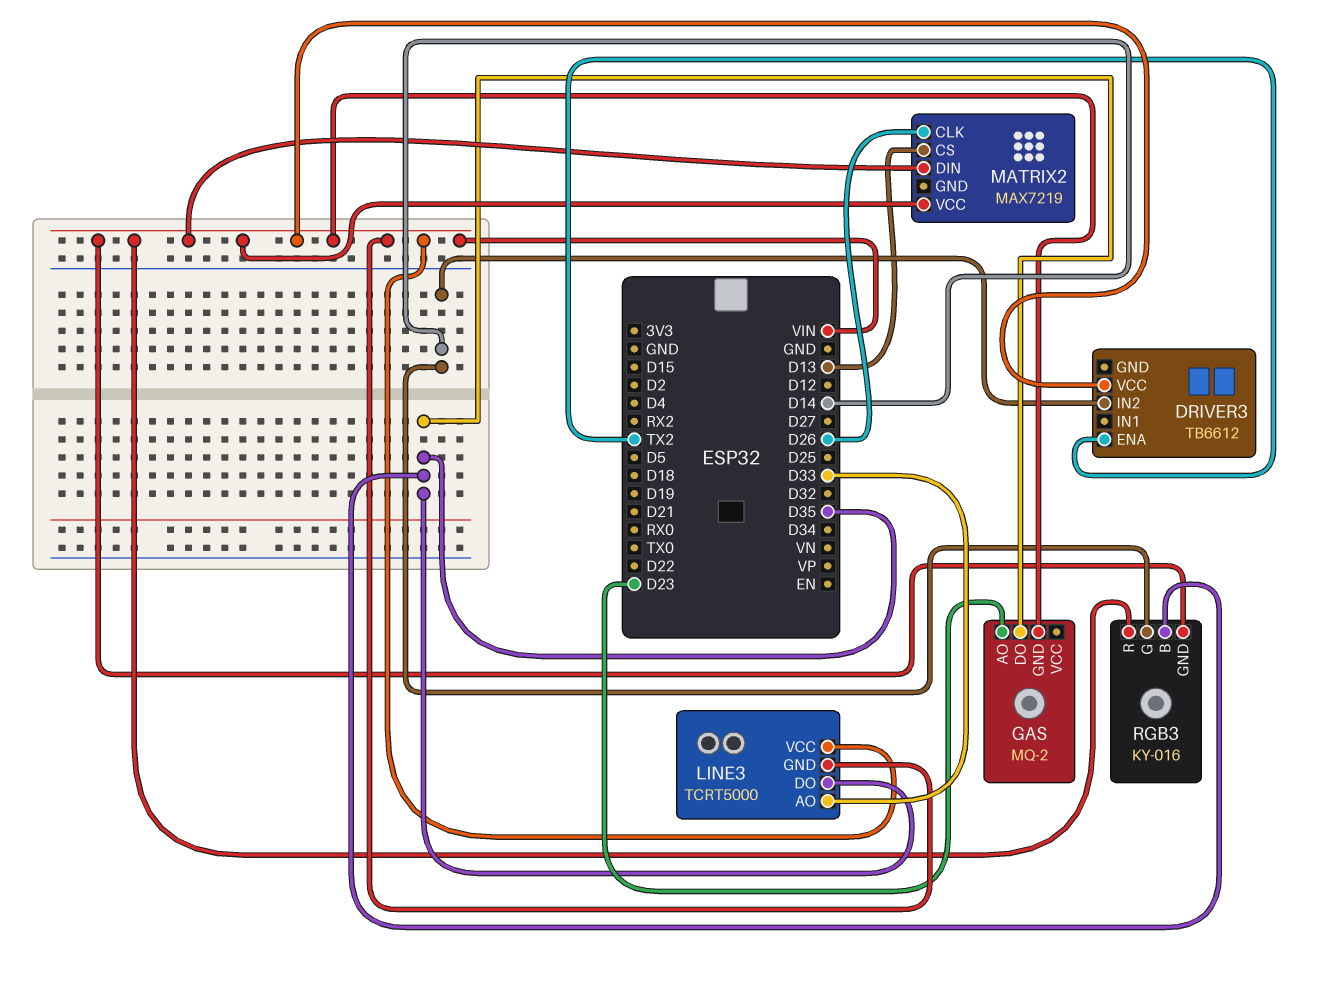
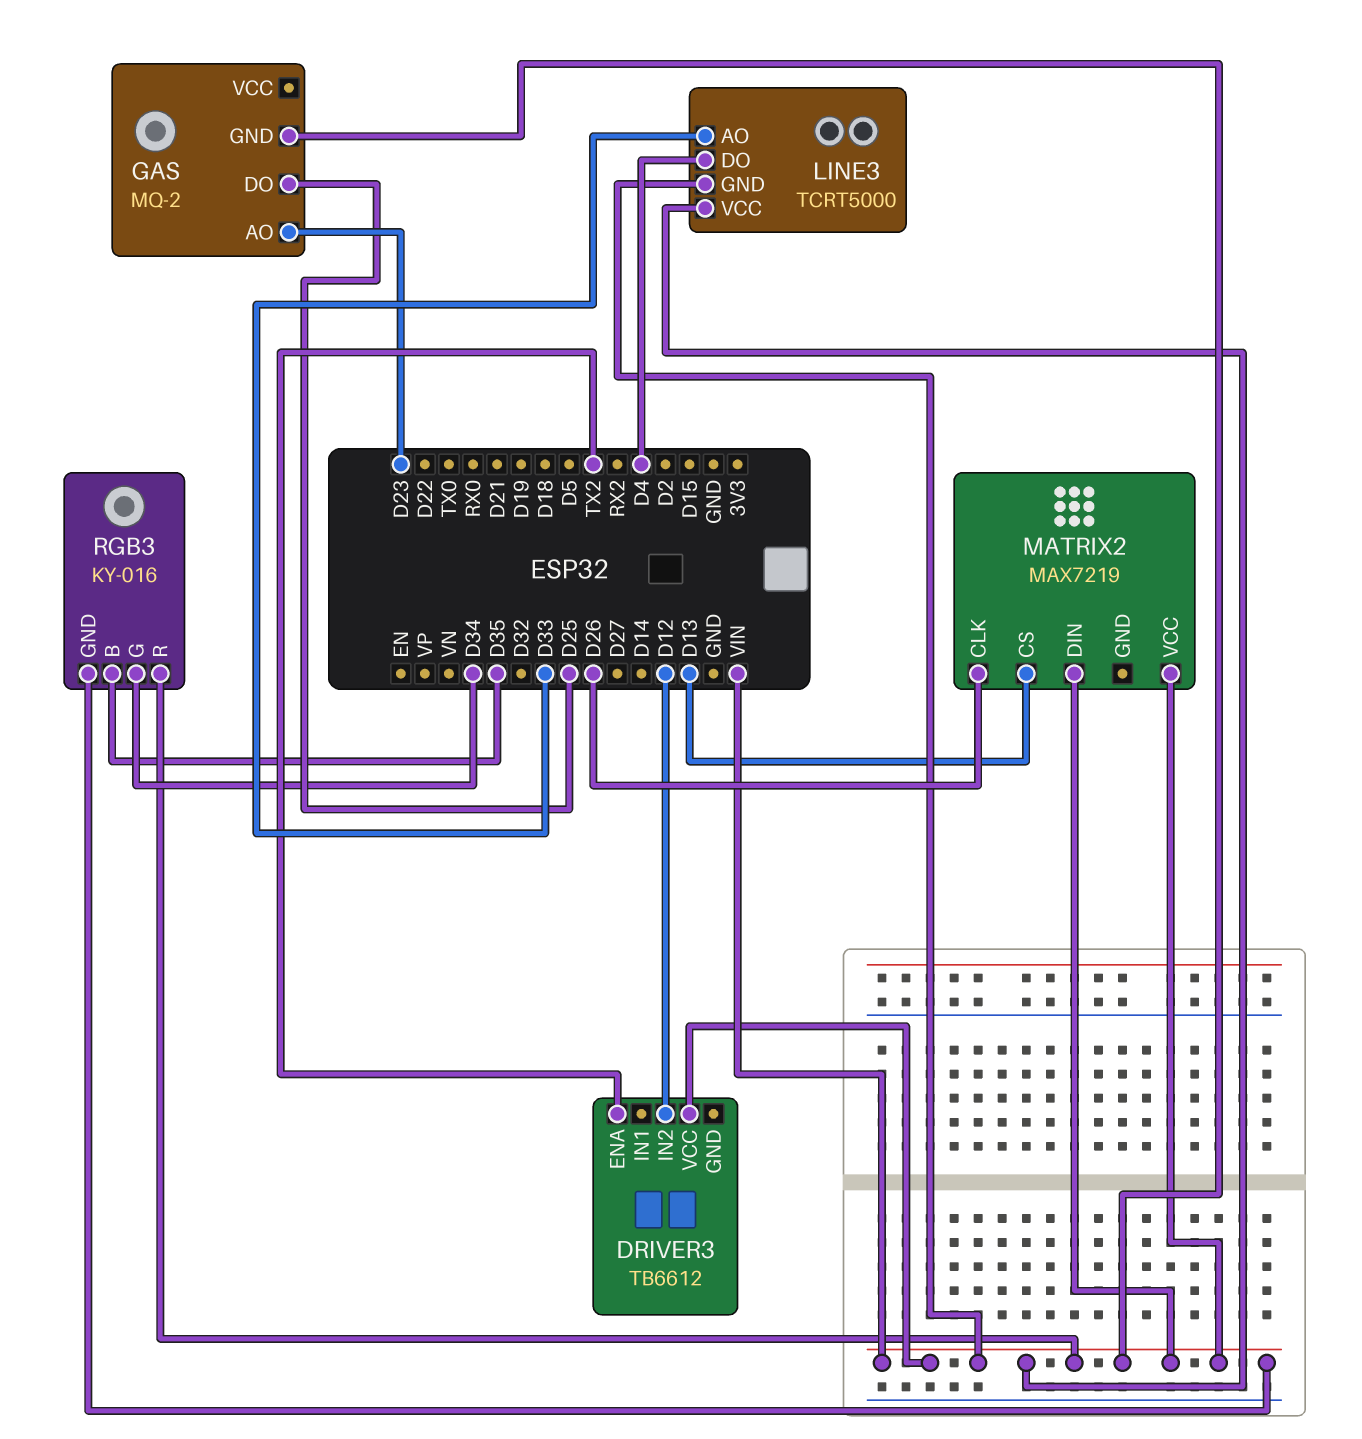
DRIVER3 pin IN2: D14 -> D12
GAS pin DO: D35 -> D25
LINE3 pin DO: D35 -> D4
RGB3 pin G: D14 -> D34

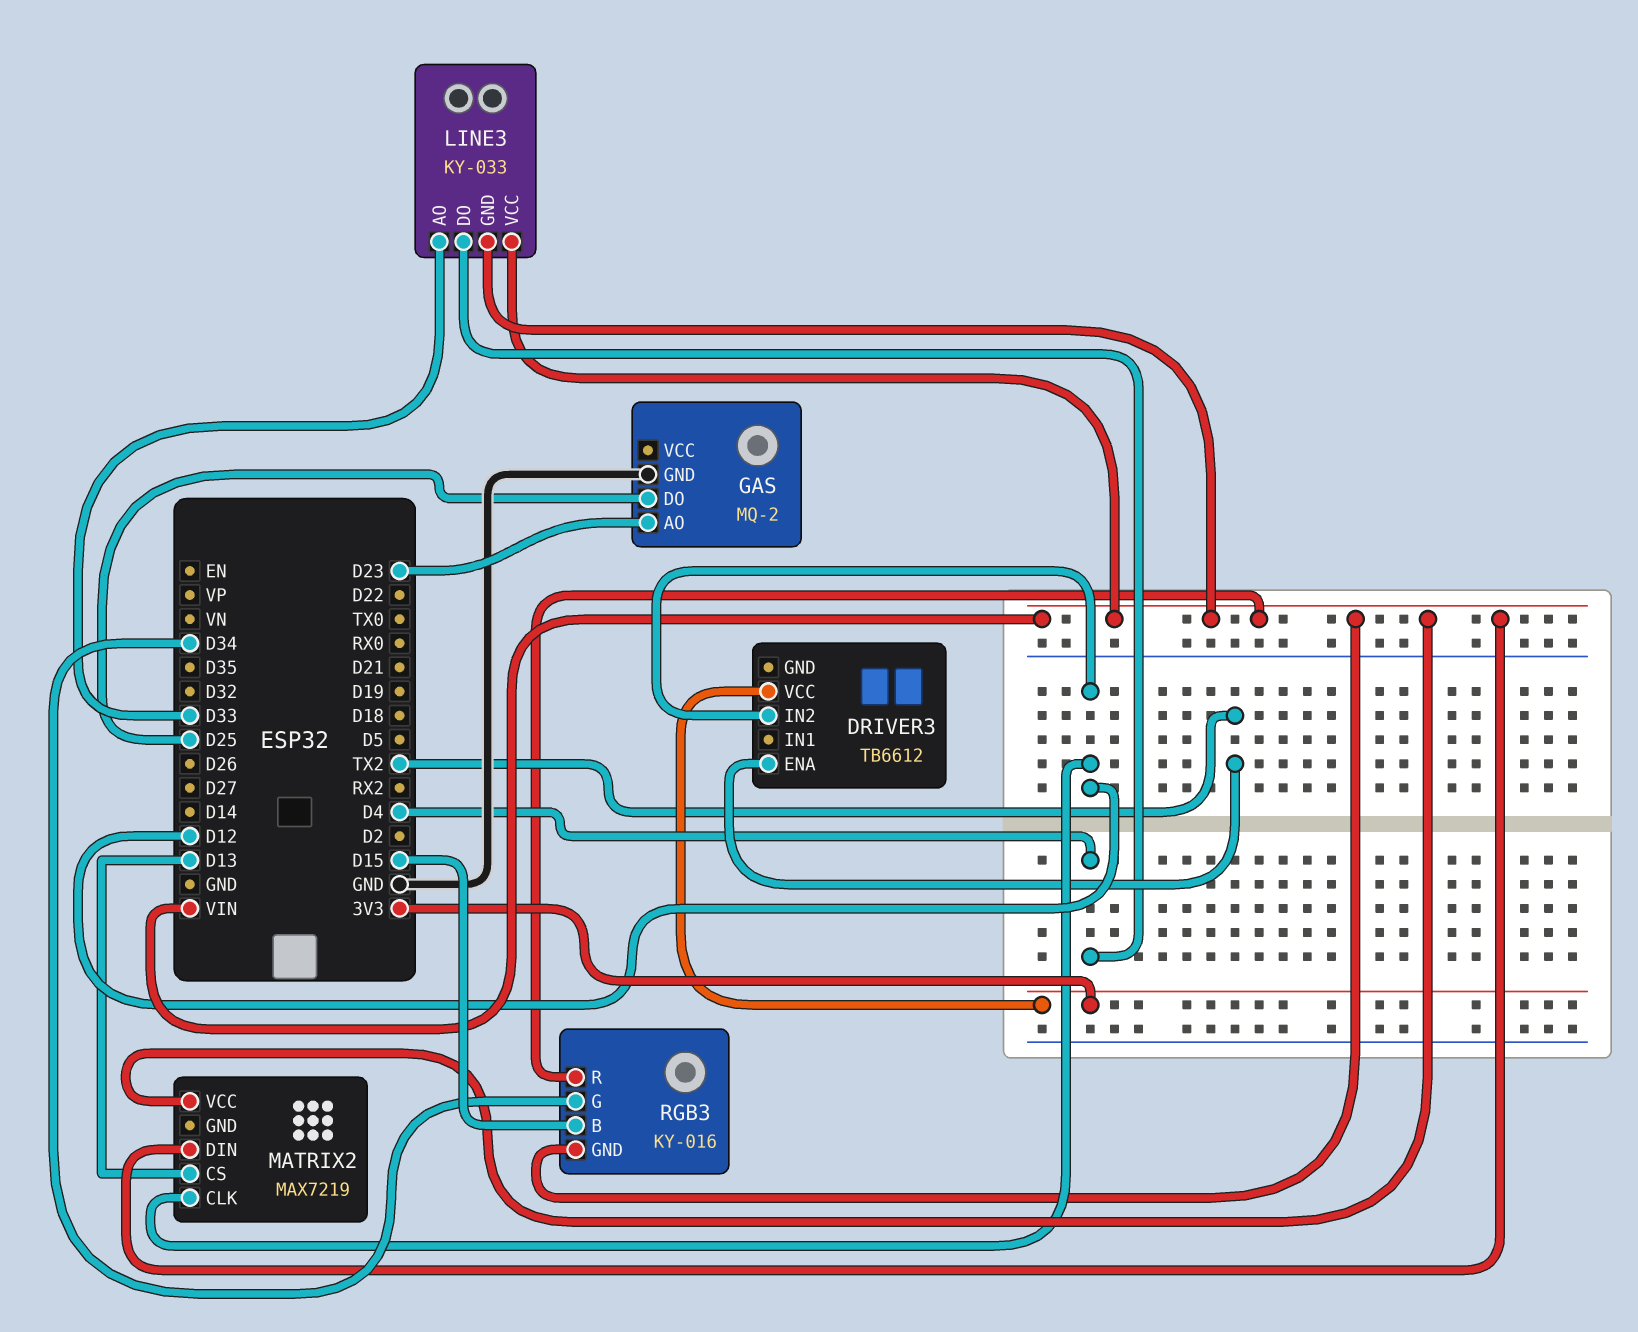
DRIVER3 pin VCC: VIN -> 3V3
GAS pin GND: VIN -> GND
LINE3: TCRT5000 -> KY-033
MATRIX2 pin CLK: D26 -> D12
RGB3 pin B: D35 -> D15

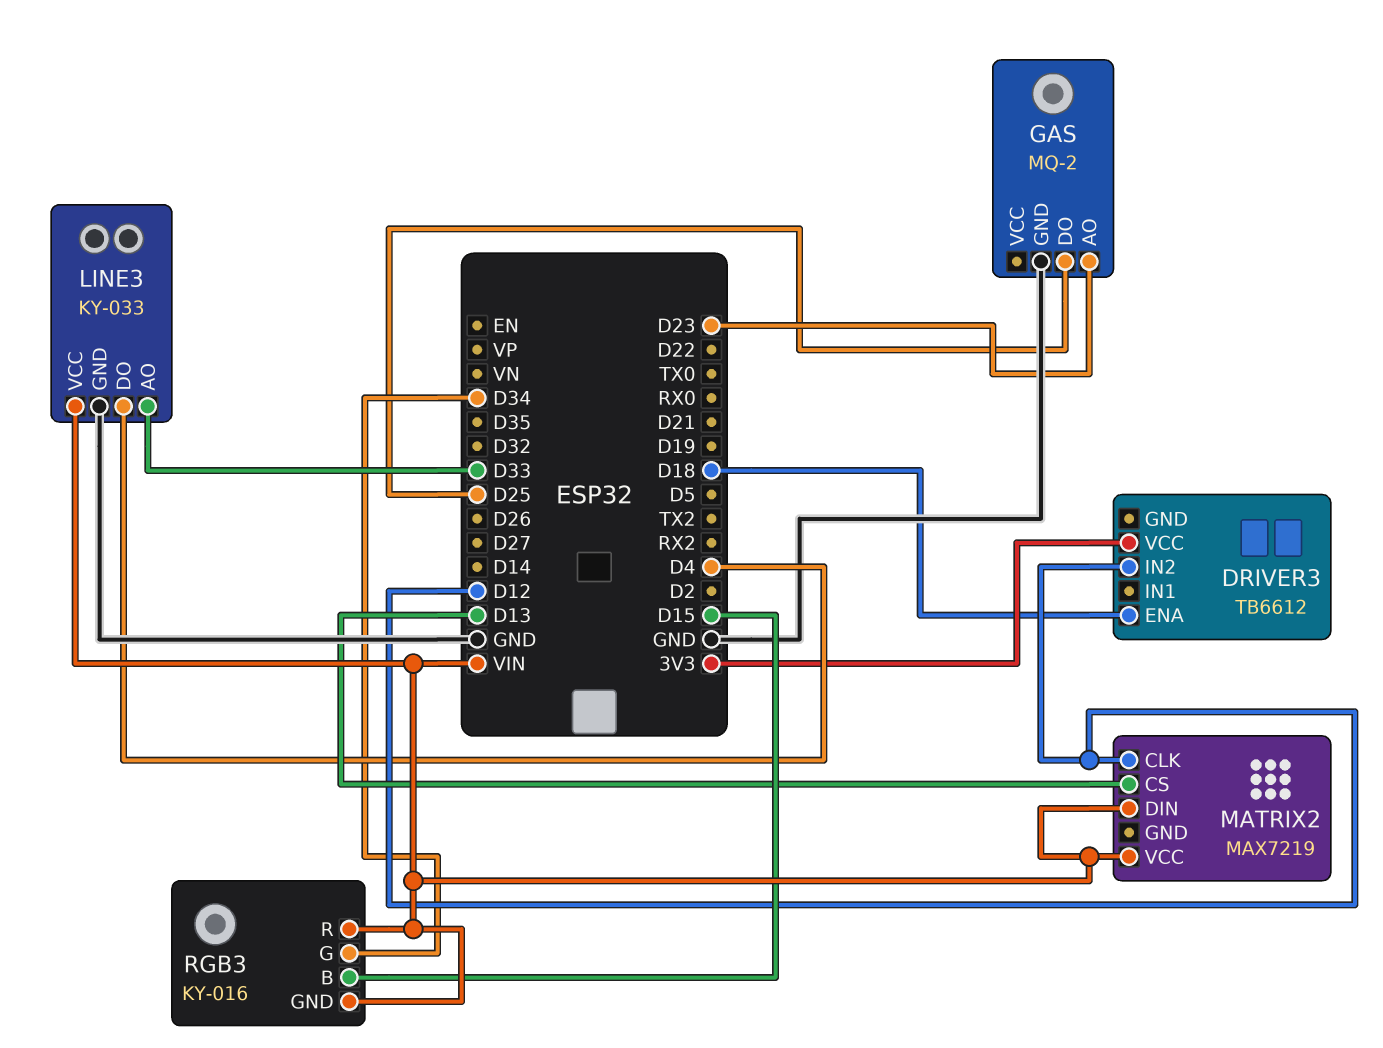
DRIVER3 pin ENA: TX2 -> D18
LINE3 pin GND: VIN -> GND

